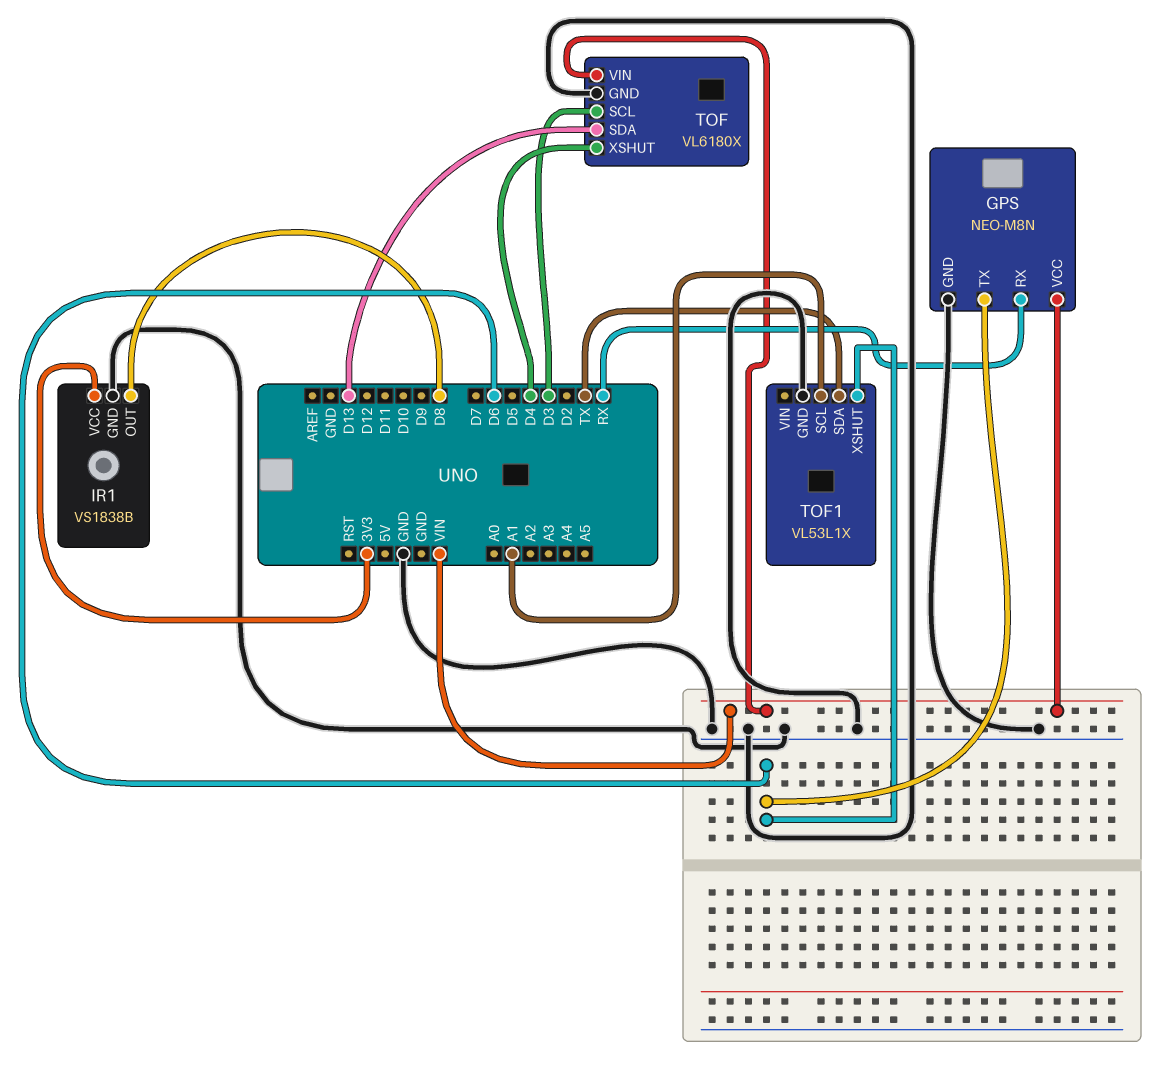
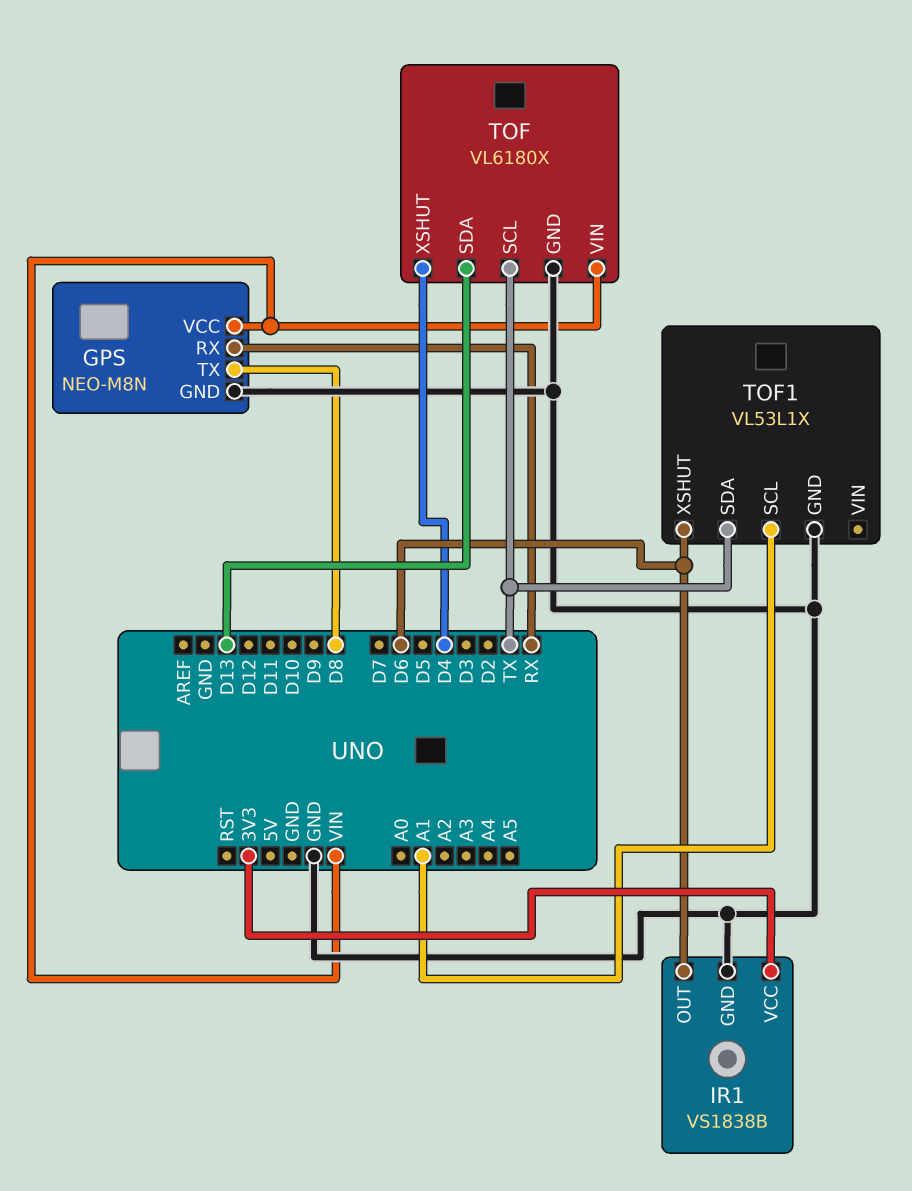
GPS pin TX: D6 -> D8
IR1 pin OUT: D8 -> D6
TOF pin SCL: D3 -> TX

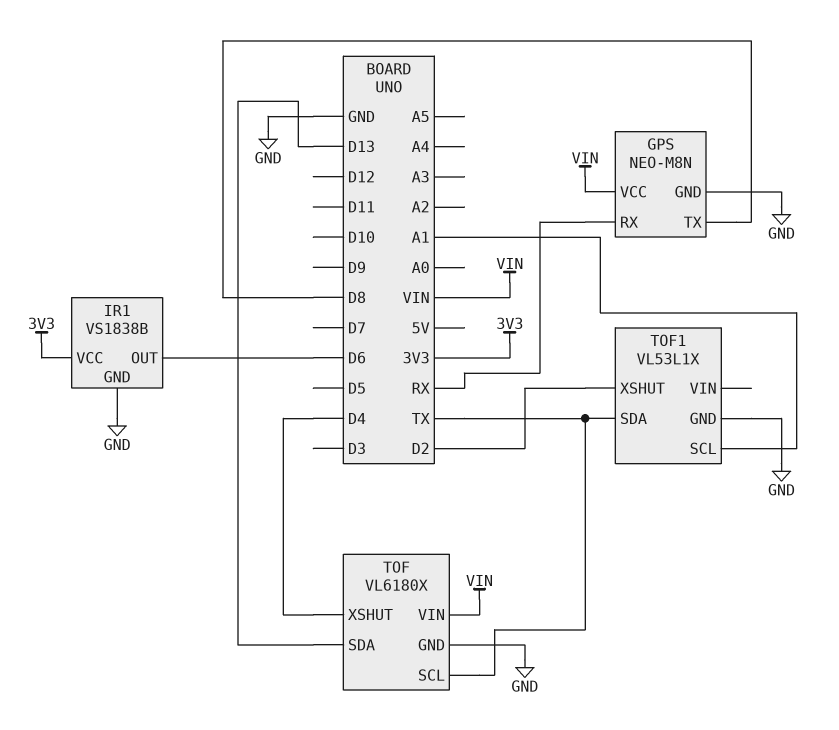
TOF1 pin XSHUT: D6 -> D2

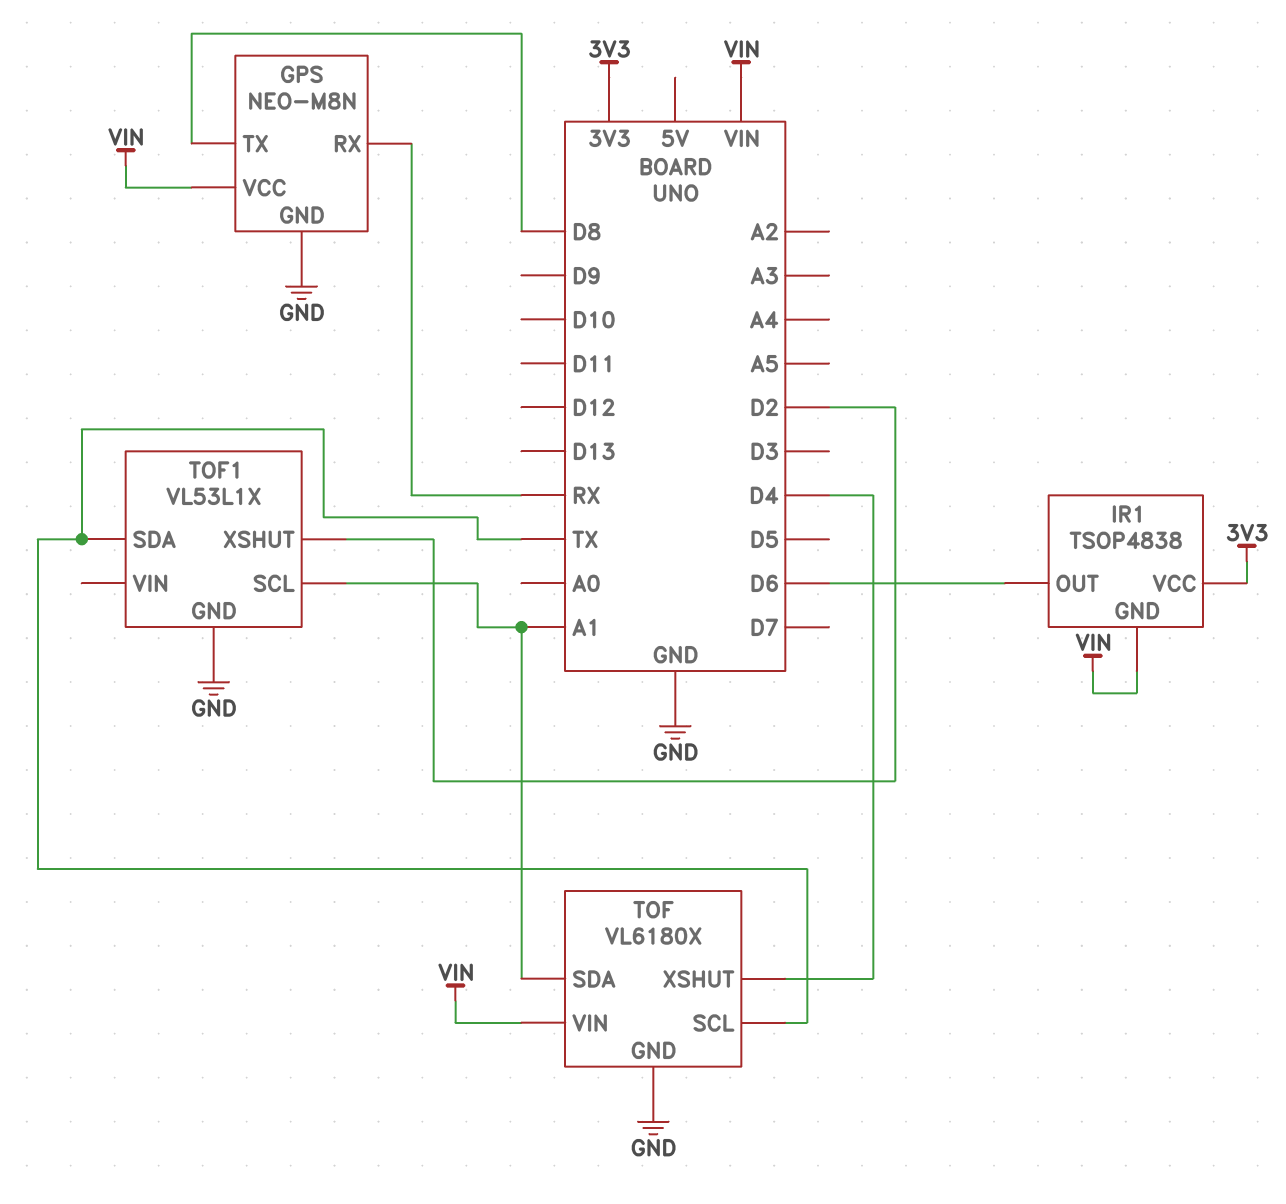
IR1: VS1838B -> TSOP4838
IR1 pin GND: GND -> VIN
TOF pin SDA: D13 -> A1

